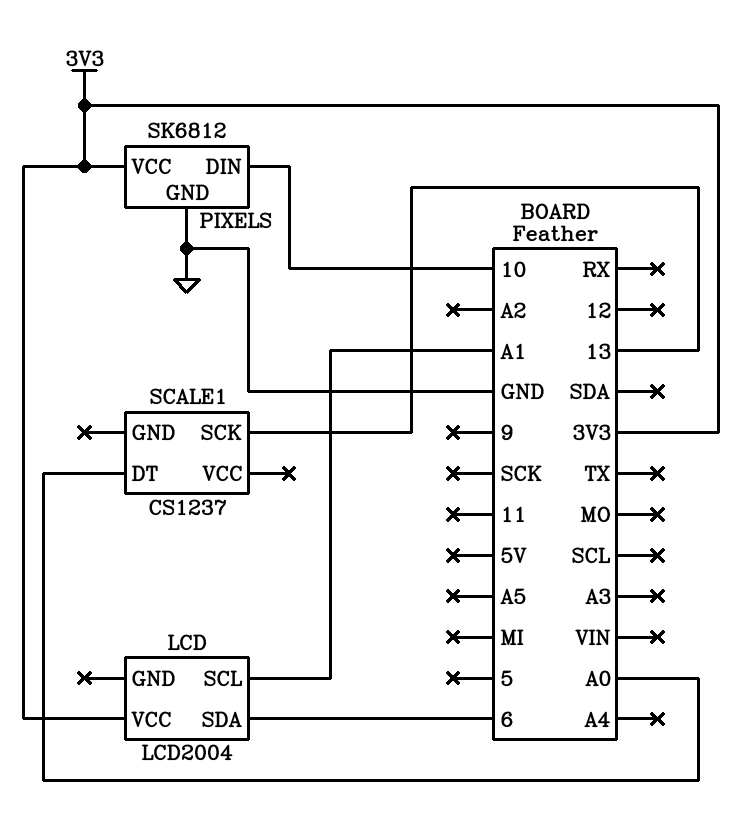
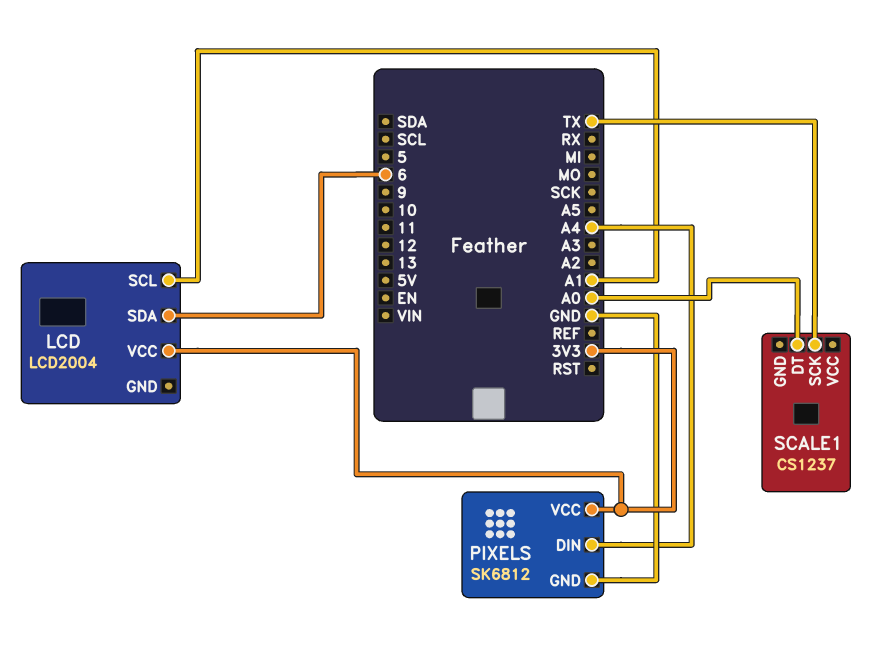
PIXELS pin DIN: 10 -> A4
SCALE1 pin SCK: 13 -> TX

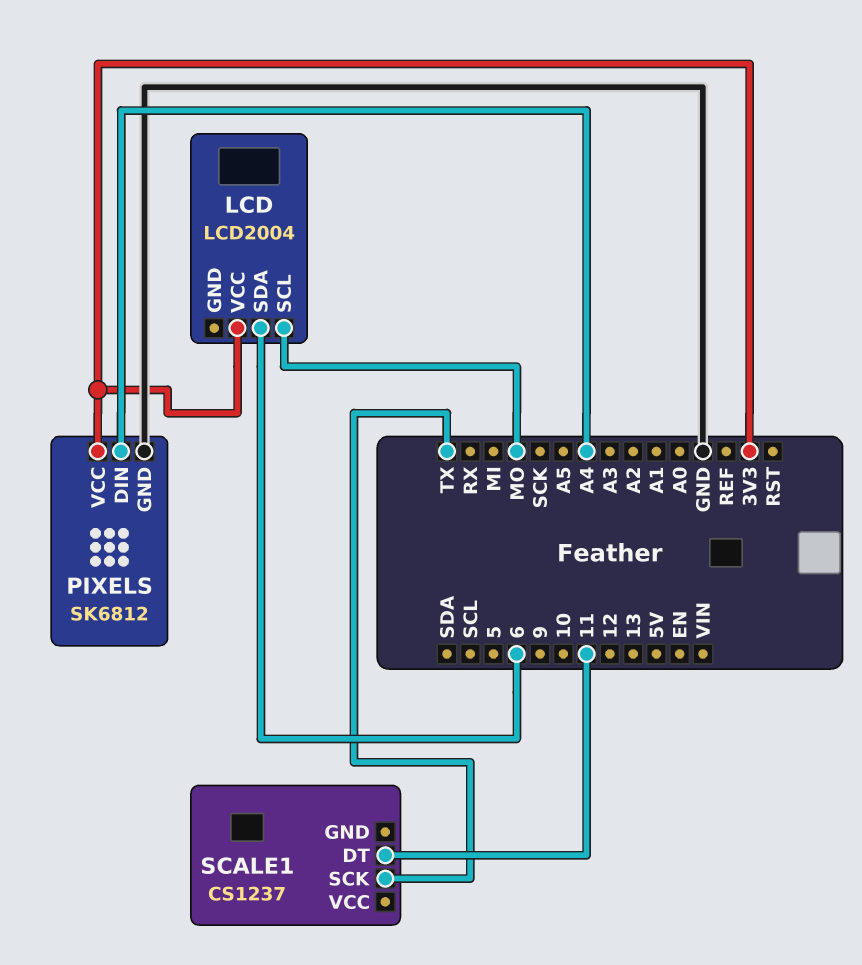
LCD pin SCL: A1 -> MO
SCALE1 pin DT: A0 -> 11

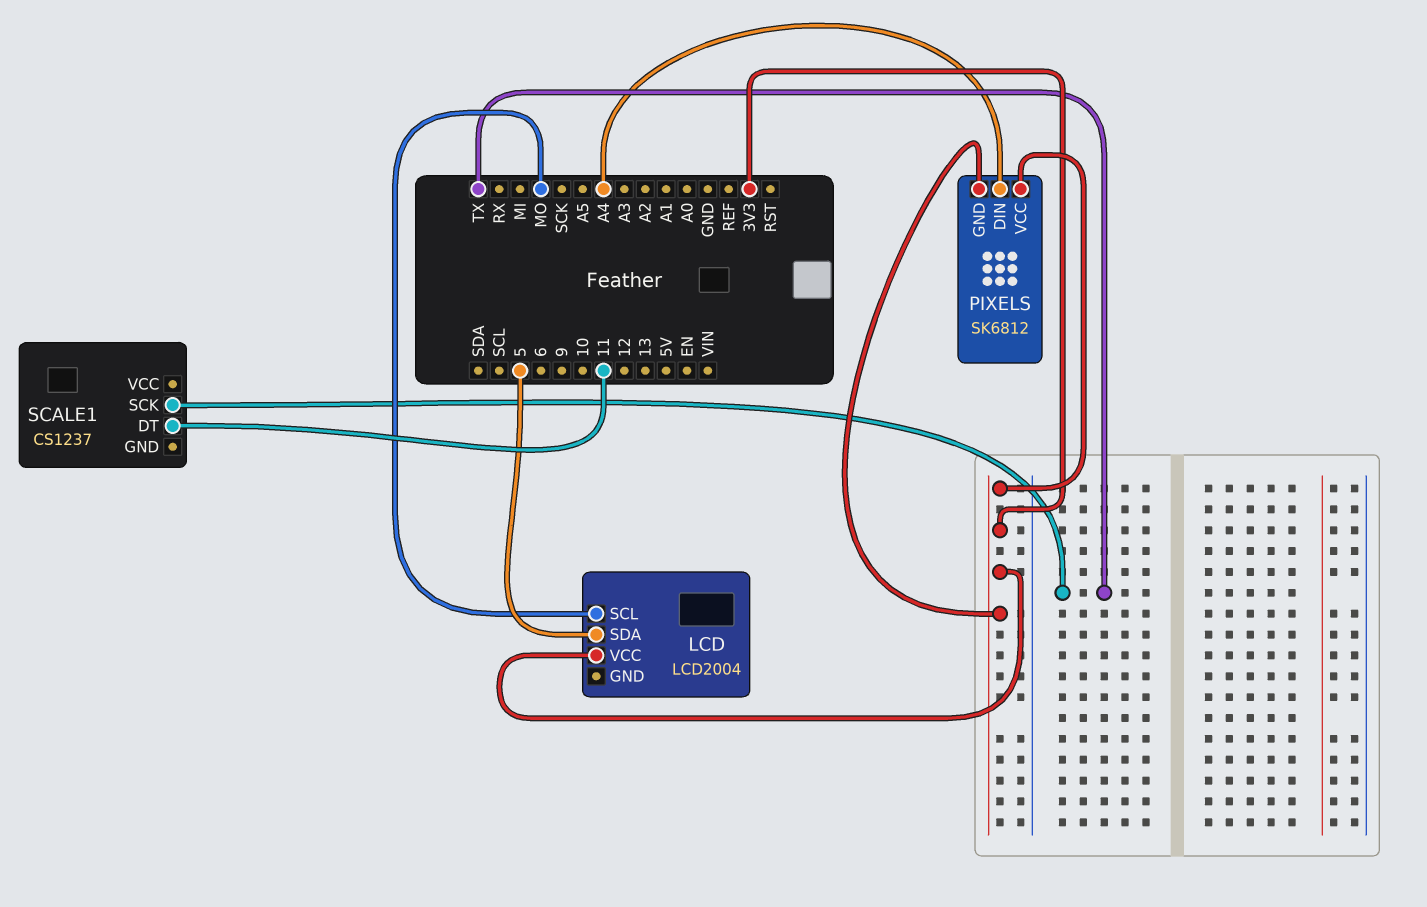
LCD pin SDA: 6 -> 5
PIXELS pin GND: GND -> 3V3

